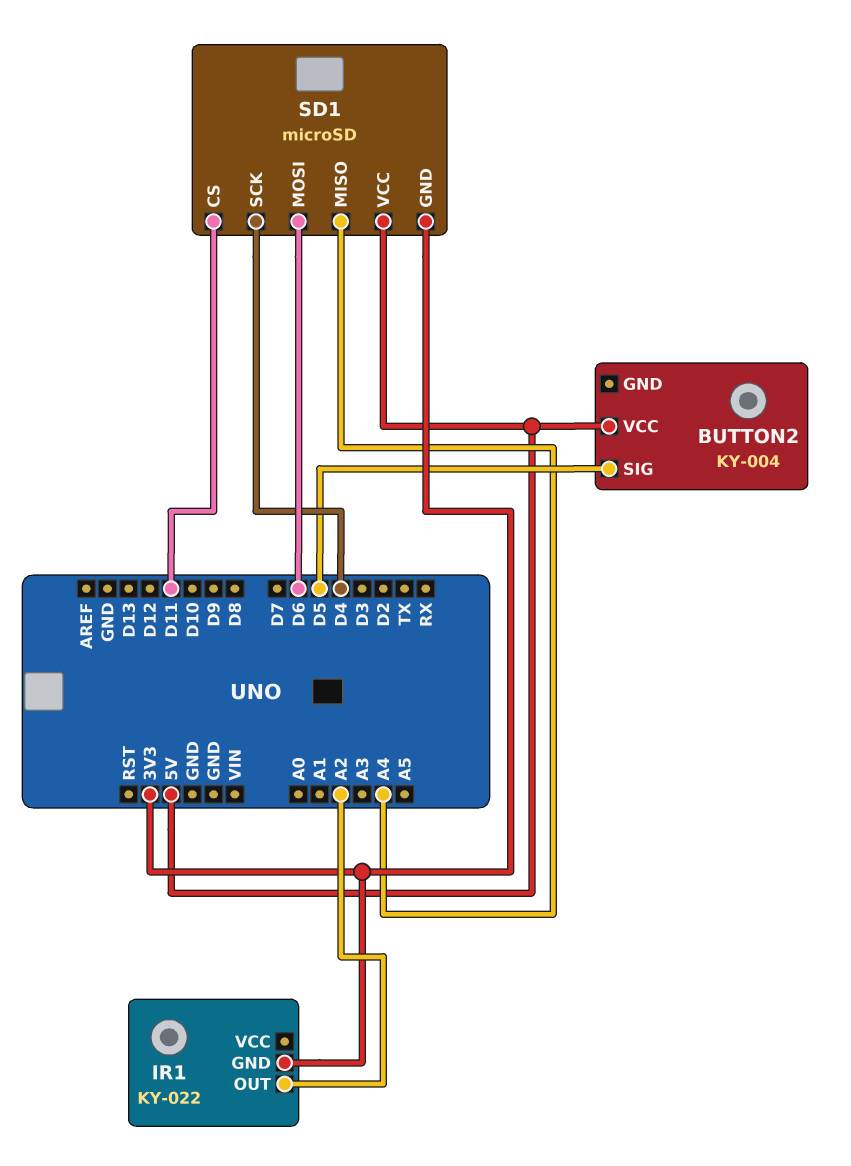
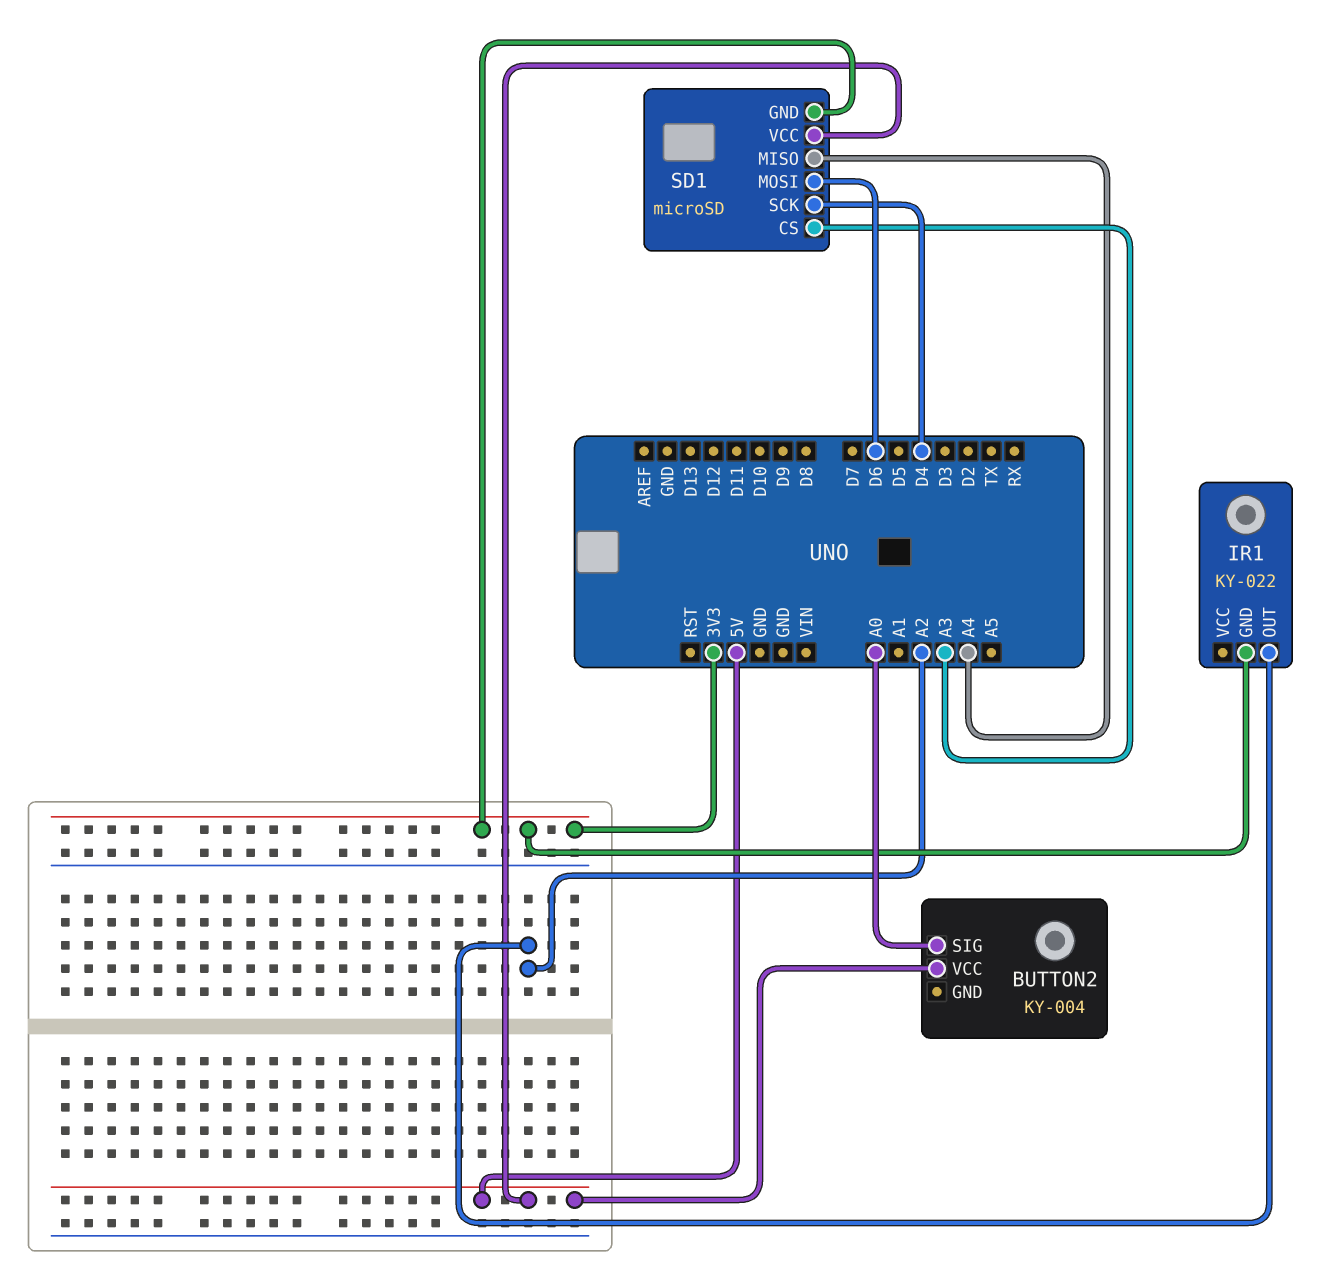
BUTTON2 pin SIG: D5 -> A0
SD1 pin CS: D11 -> A3

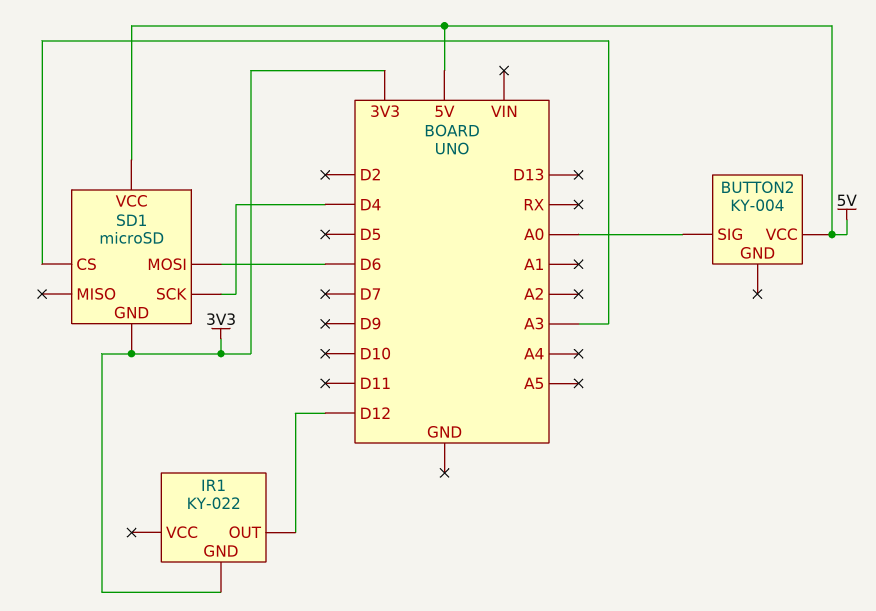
IR1 pin OUT: A2 -> D12
SD1 pin MISO: A4 -> none

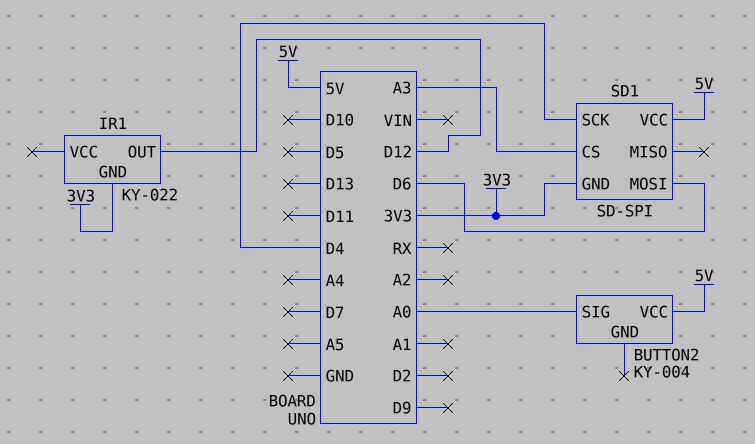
SD1: microSD -> SD-SPI

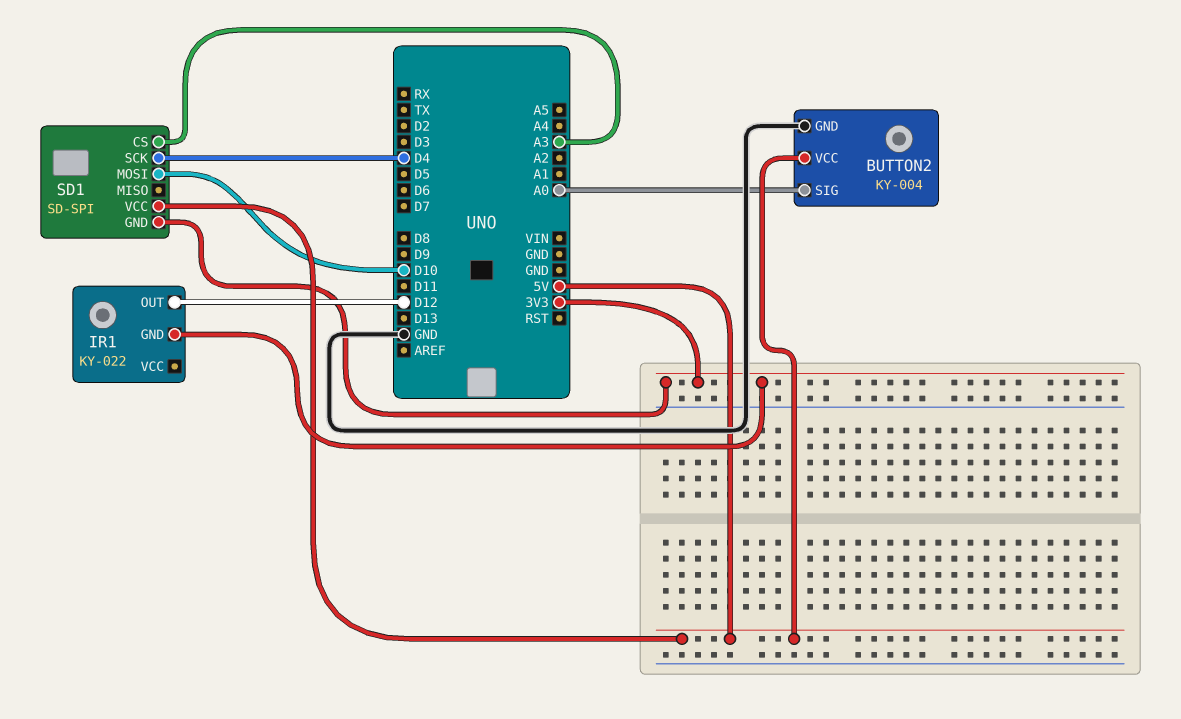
BUTTON2 pin GND: none -> GND
SD1 pin MOSI: D6 -> D10

